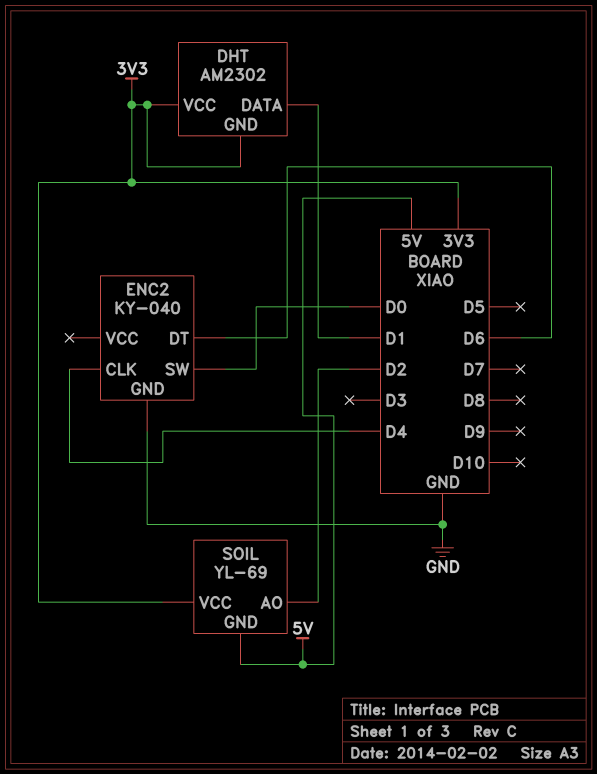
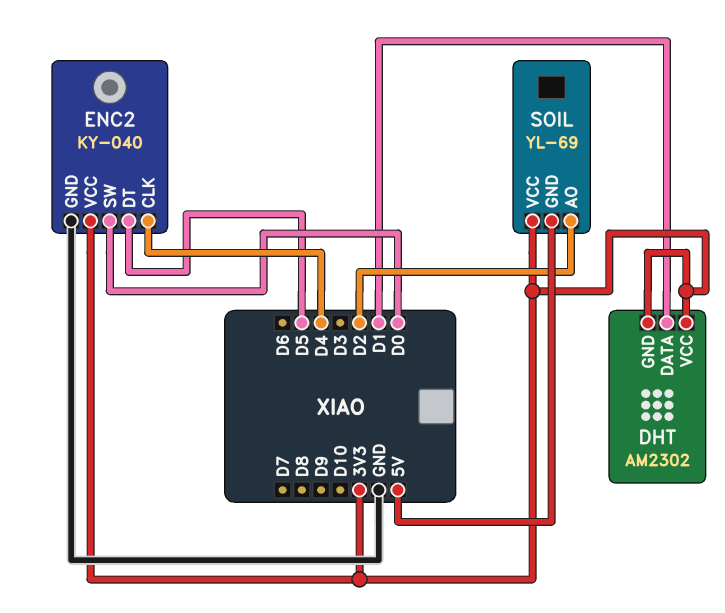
ENC2 pin DT: D6 -> D5
ENC2 pin VCC: none -> 3V3

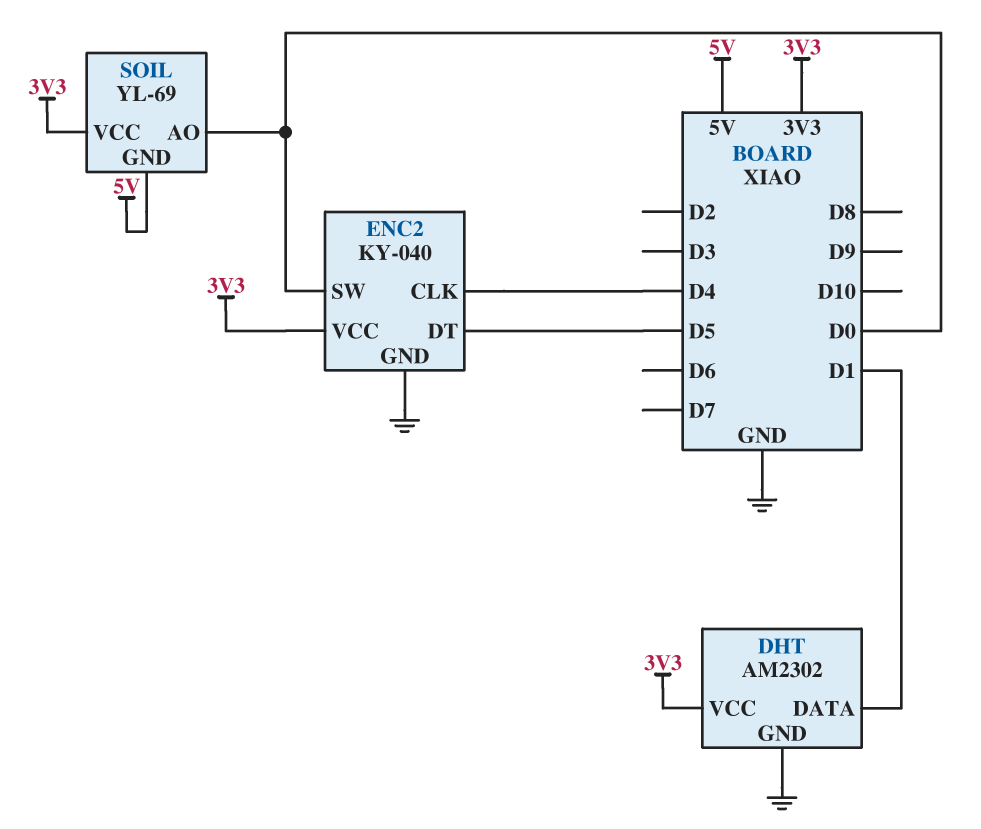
DHT pin GND: 3V3 -> GND
SOIL pin AO: D2 -> D0

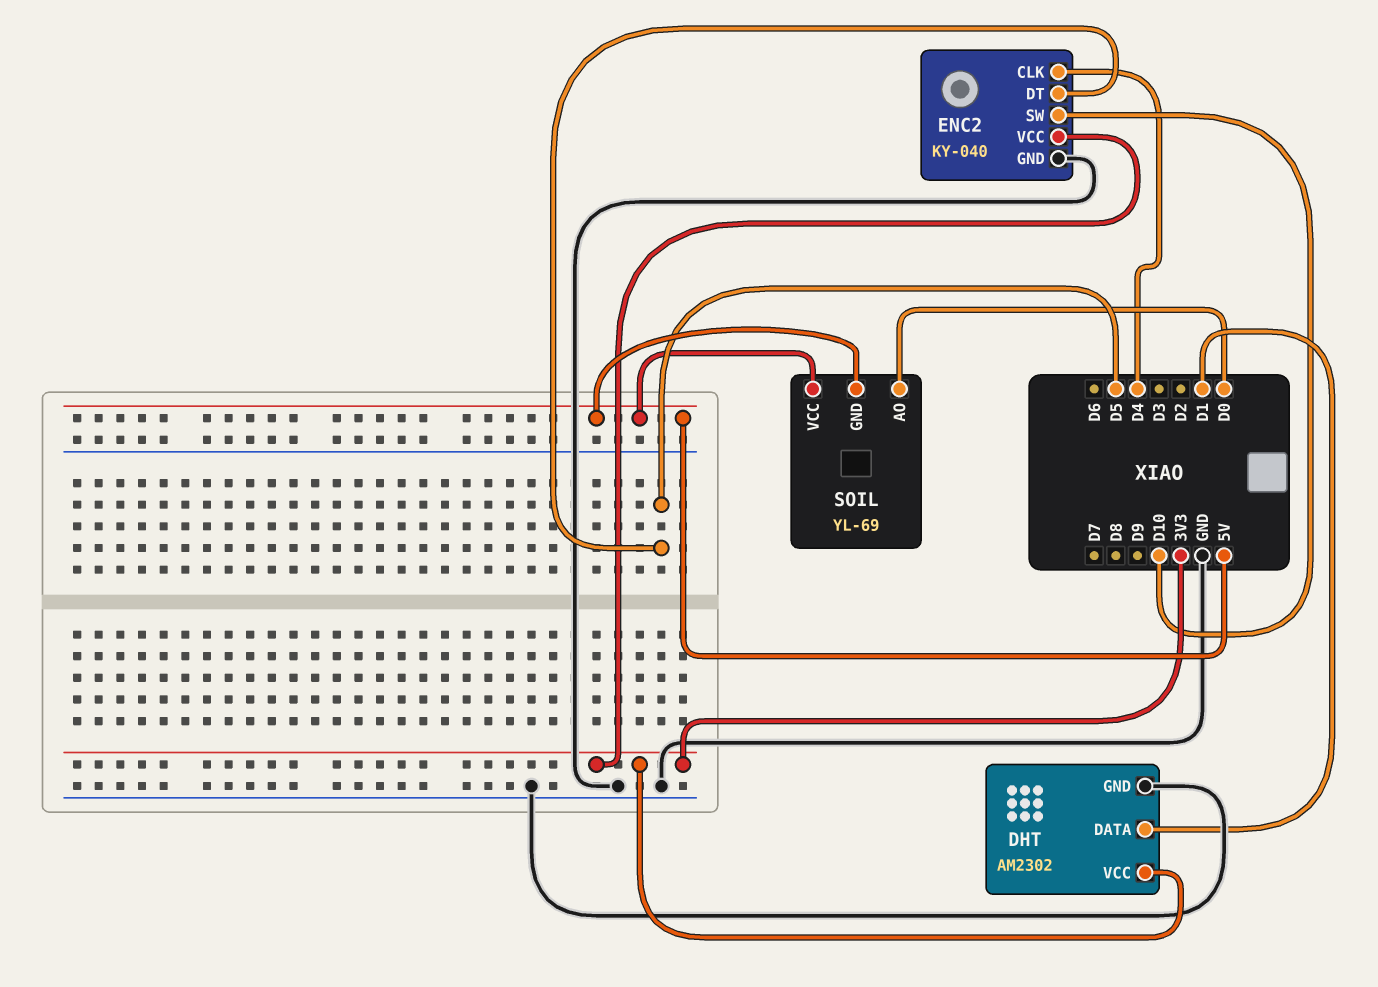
ENC2 pin SW: D0 -> D10
SOIL pin VCC: 3V3 -> 5V

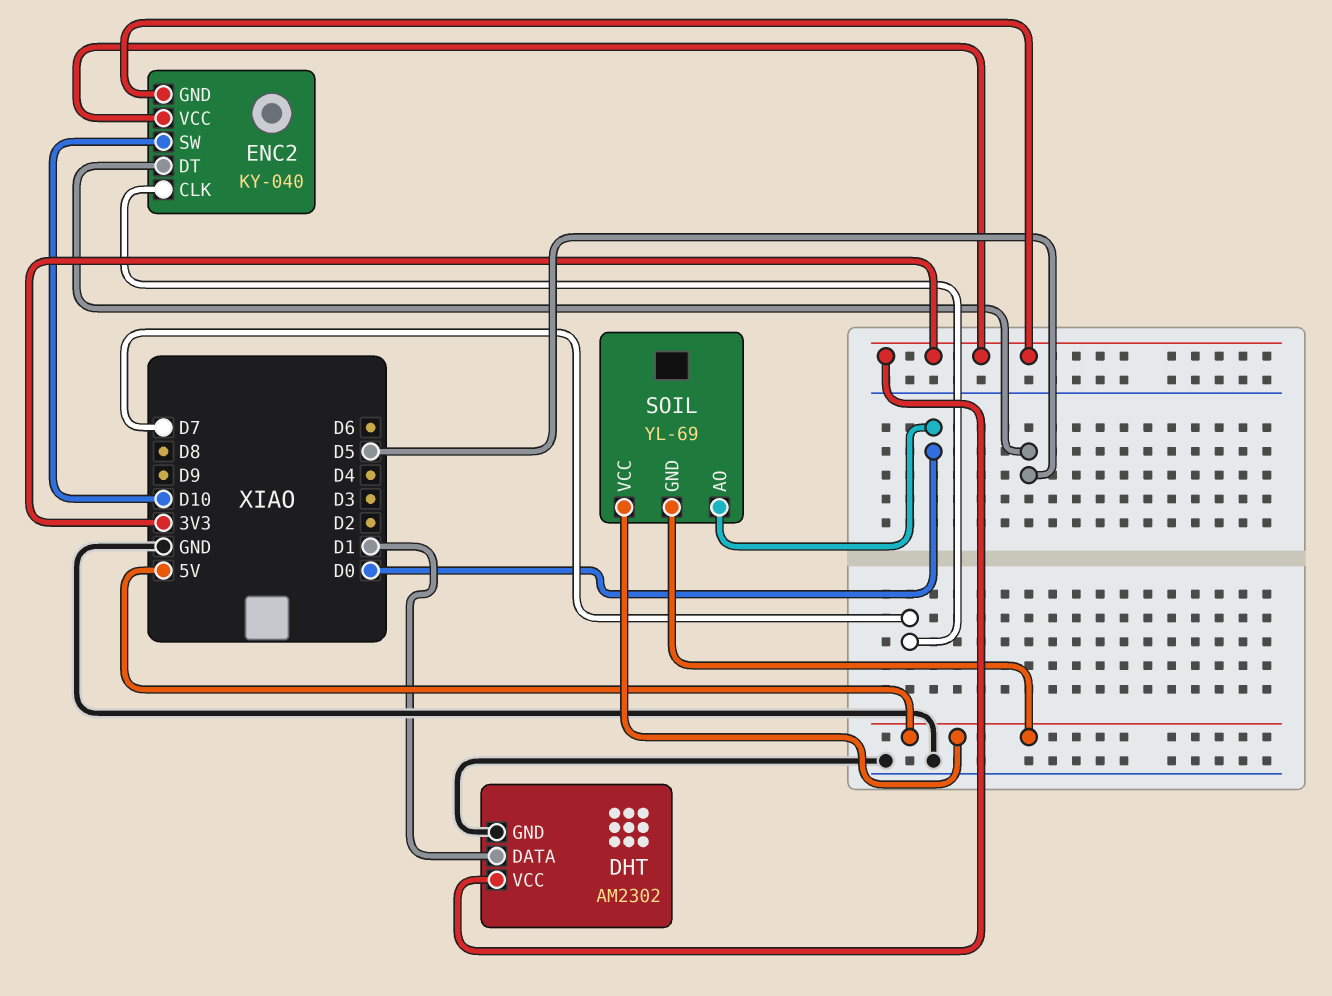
ENC2 pin CLK: D4 -> D7
ENC2 pin GND: GND -> 3V3

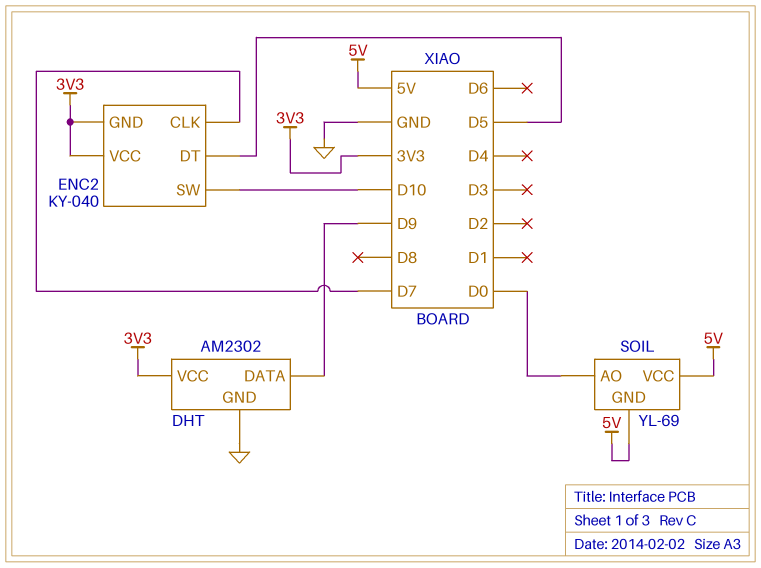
DHT pin DATA: D1 -> D9

